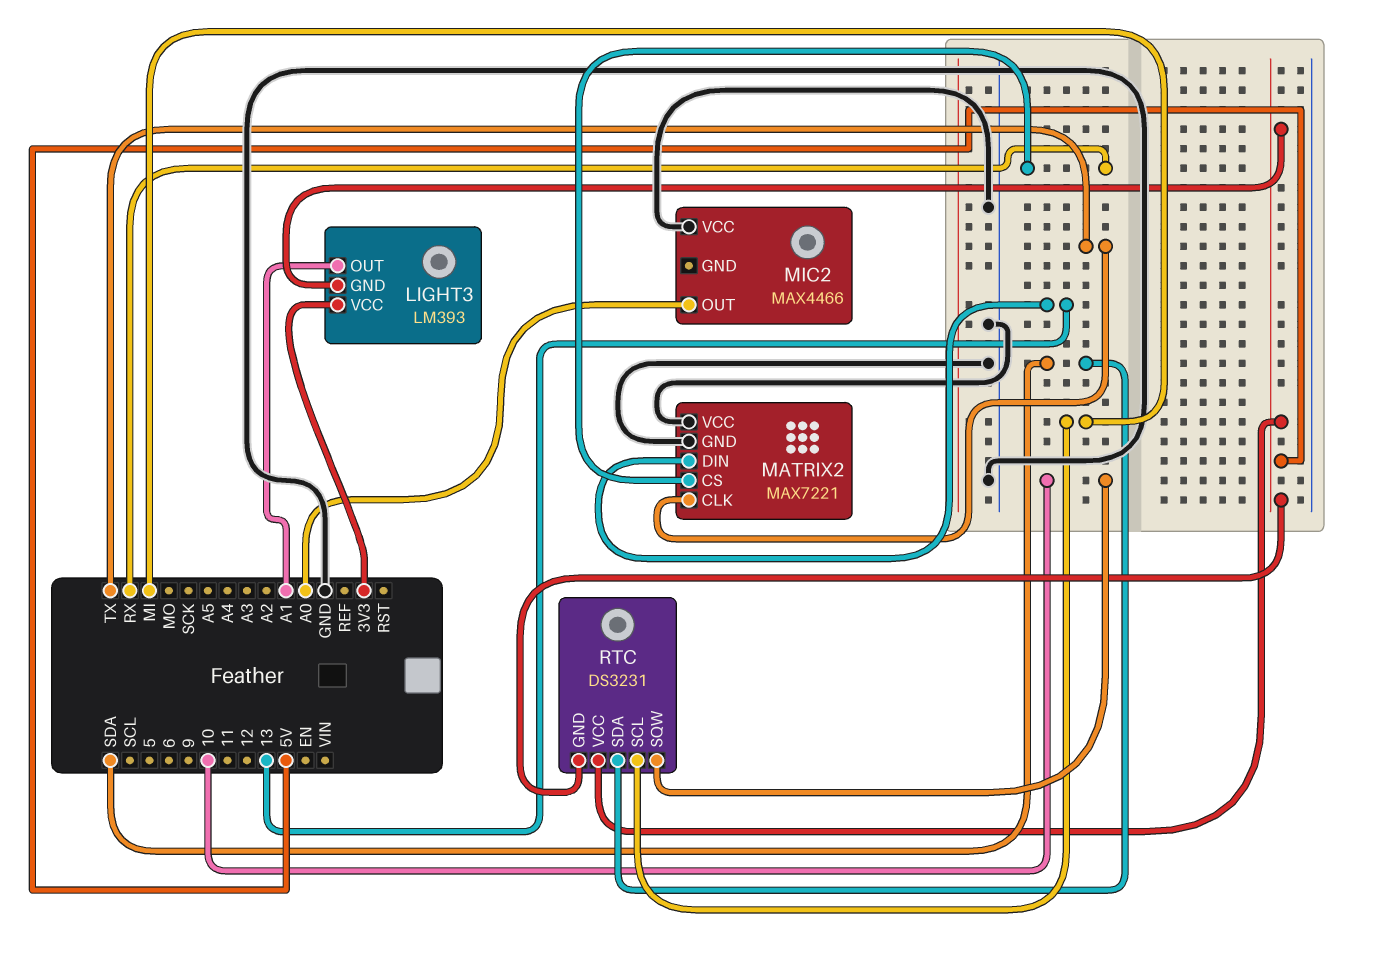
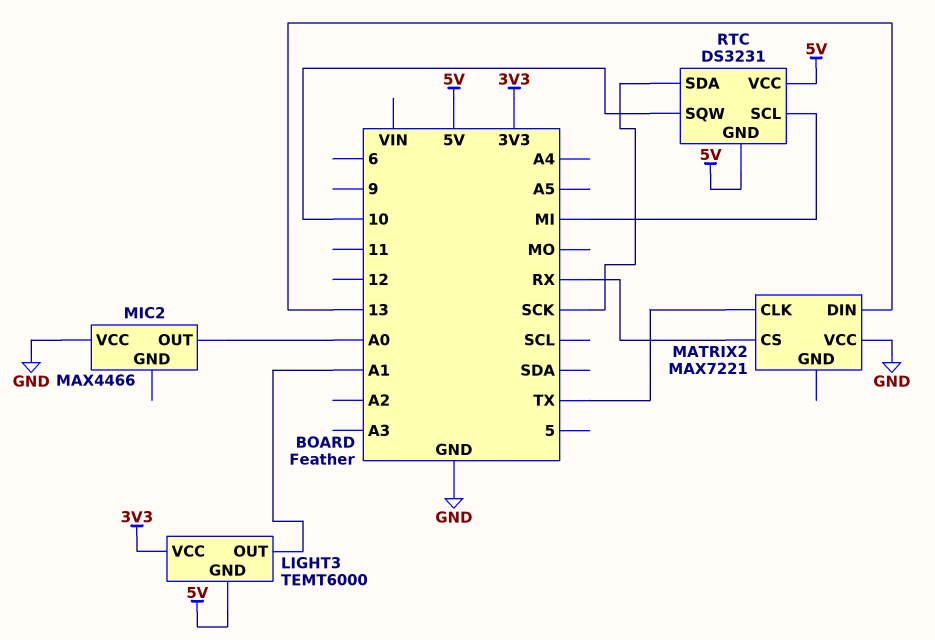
LIGHT3: LM393 -> TEMT6000
MATRIX2 pin GND: GND -> none
RTC pin SDA: SDA -> SCK

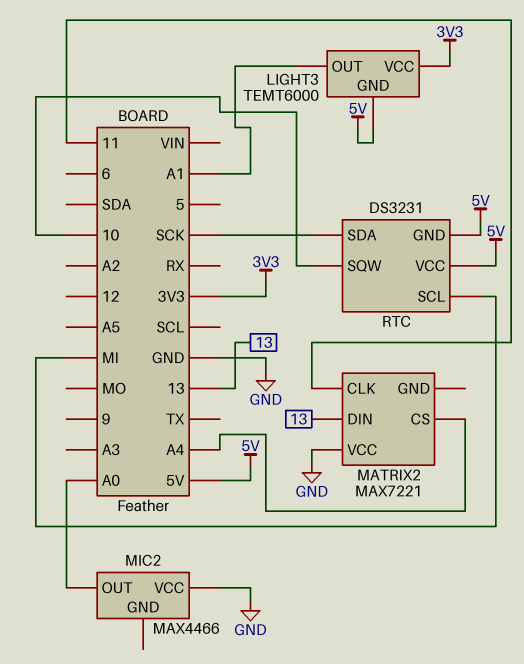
MATRIX2 pin CLK: TX -> 11
MATRIX2 pin CS: RX -> A4

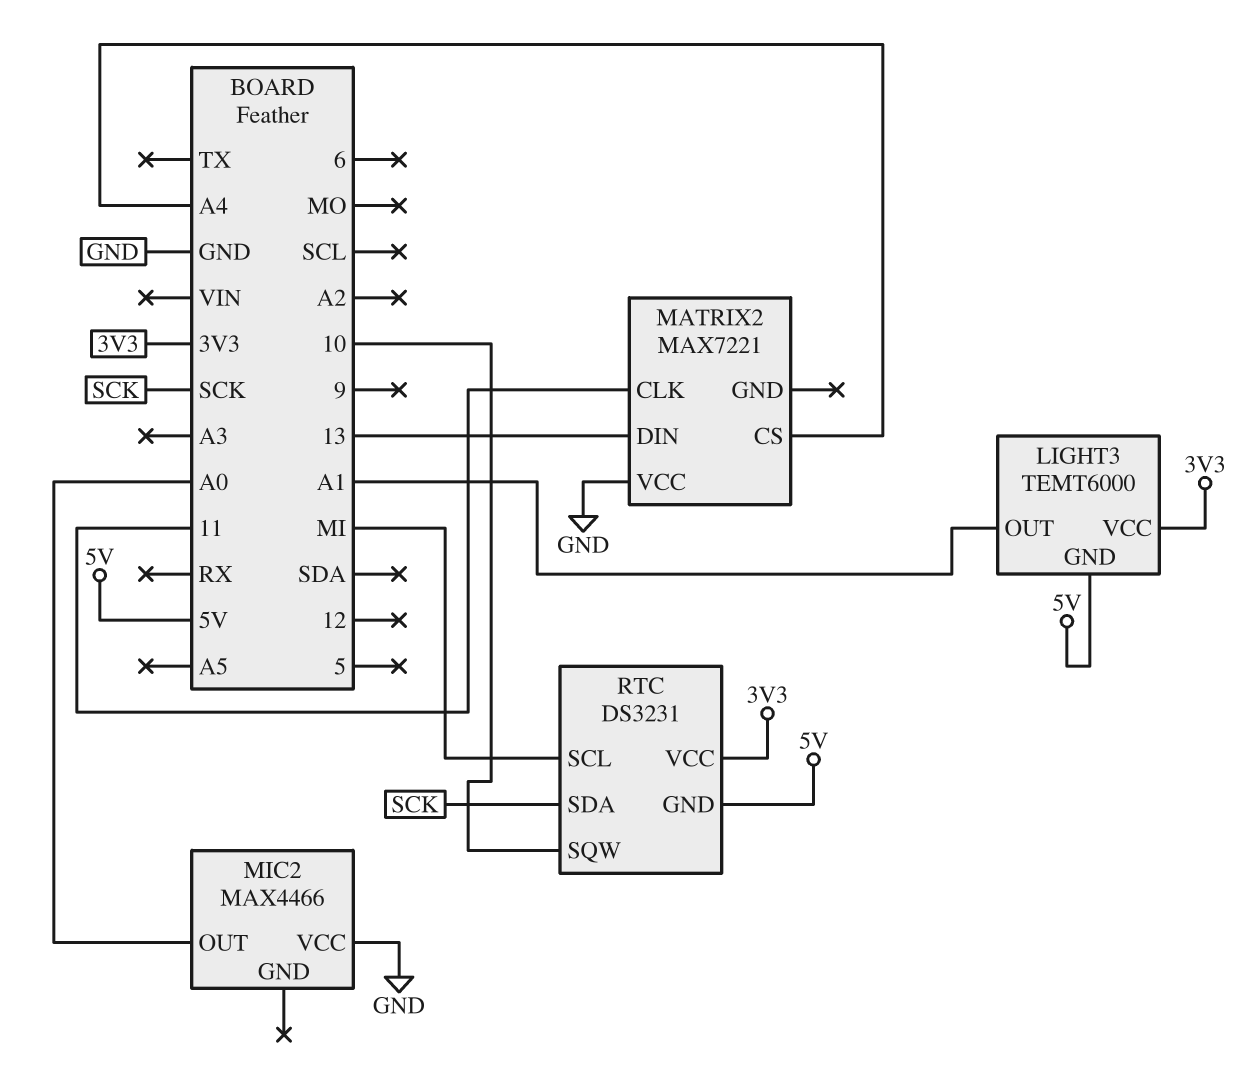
RTC pin VCC: 5V -> 3V3

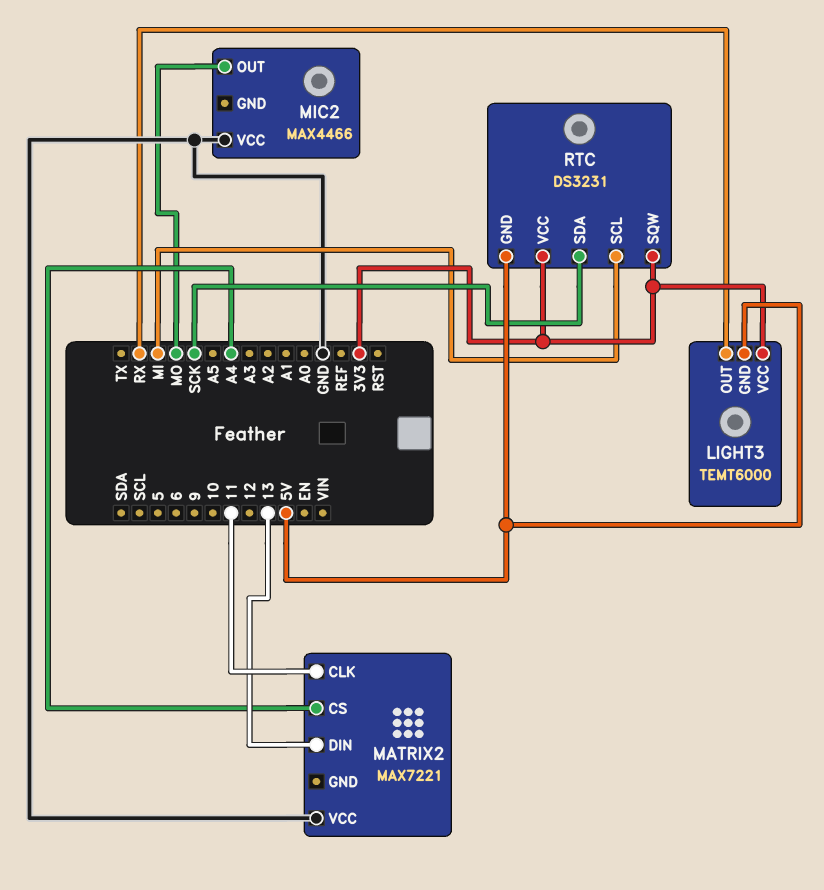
LIGHT3 pin OUT: A1 -> RX
MIC2 pin OUT: A0 -> MO
RTC pin SQW: 10 -> 3V3

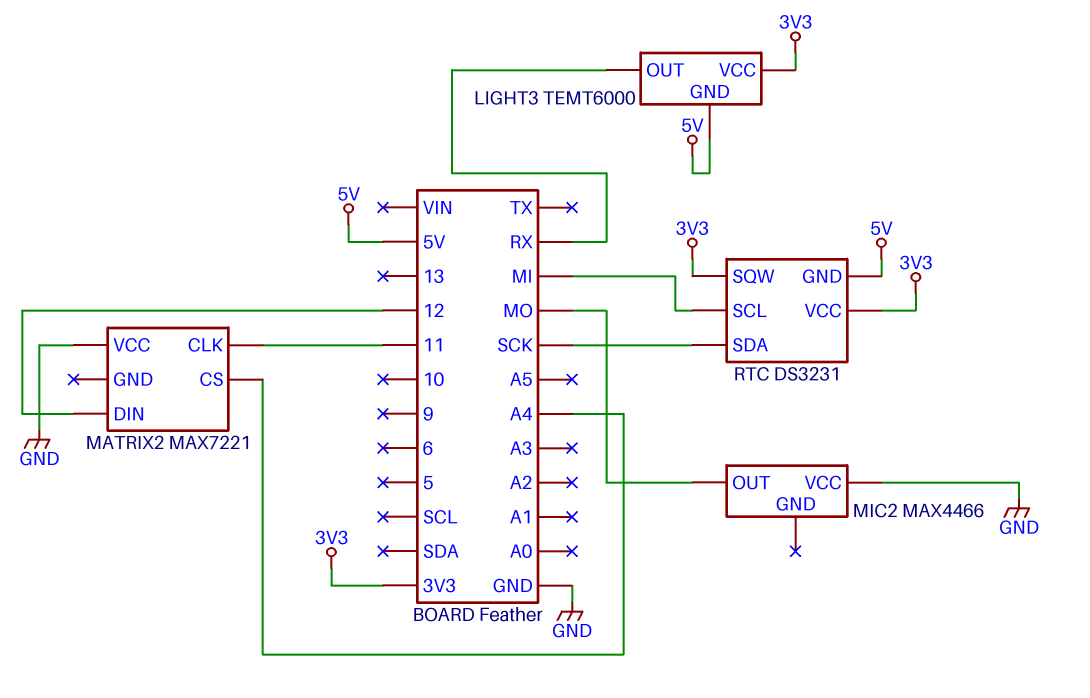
MATRIX2 pin DIN: 13 -> 12

